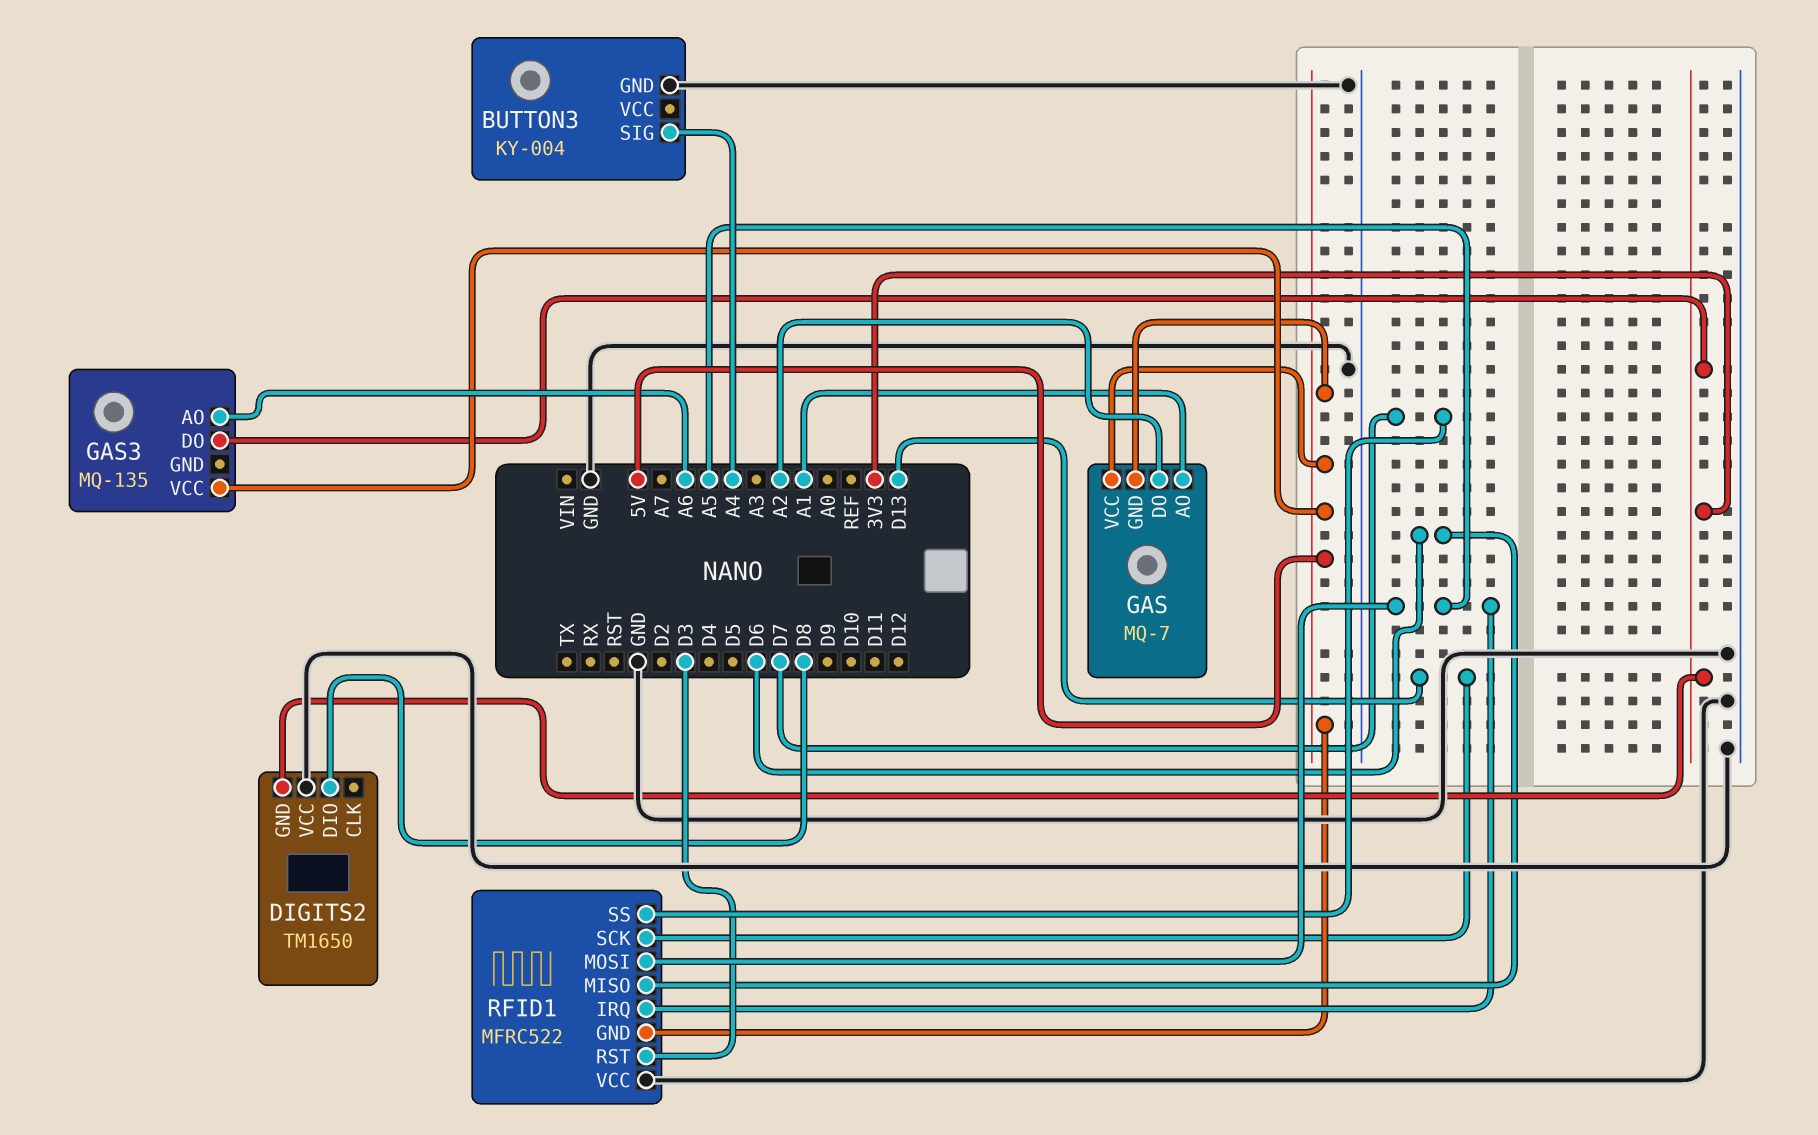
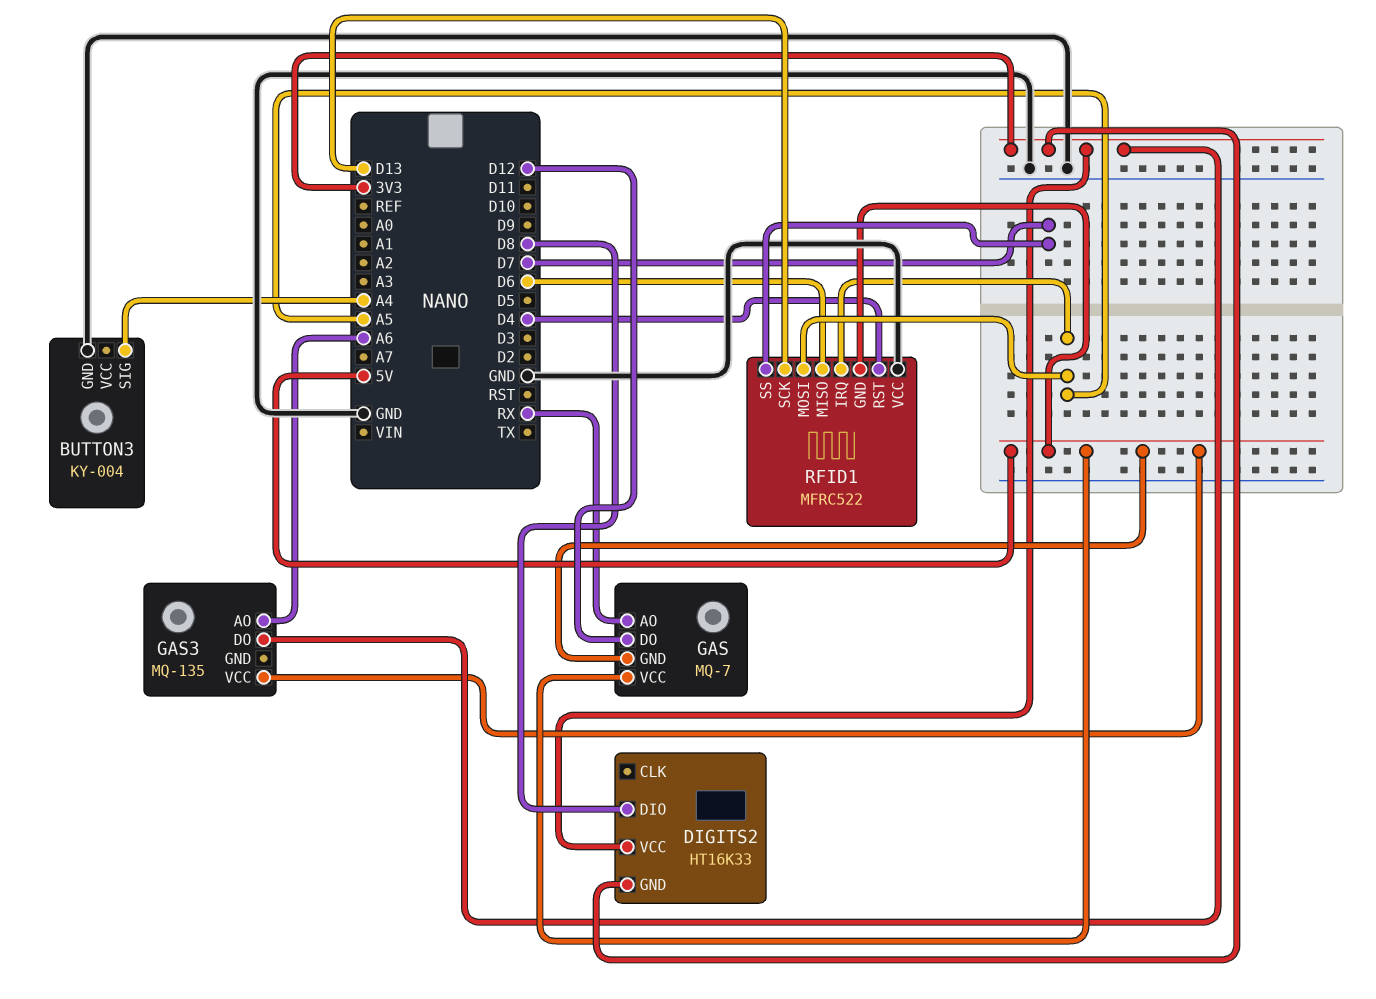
DIGITS2: TM1650 -> HT16K33
DIGITS2 pin VCC: GND -> 3V3
GAS pin AO: A1 -> RX
GAS pin DO: A2 -> D12
RFID1 pin RST: D3 -> D4

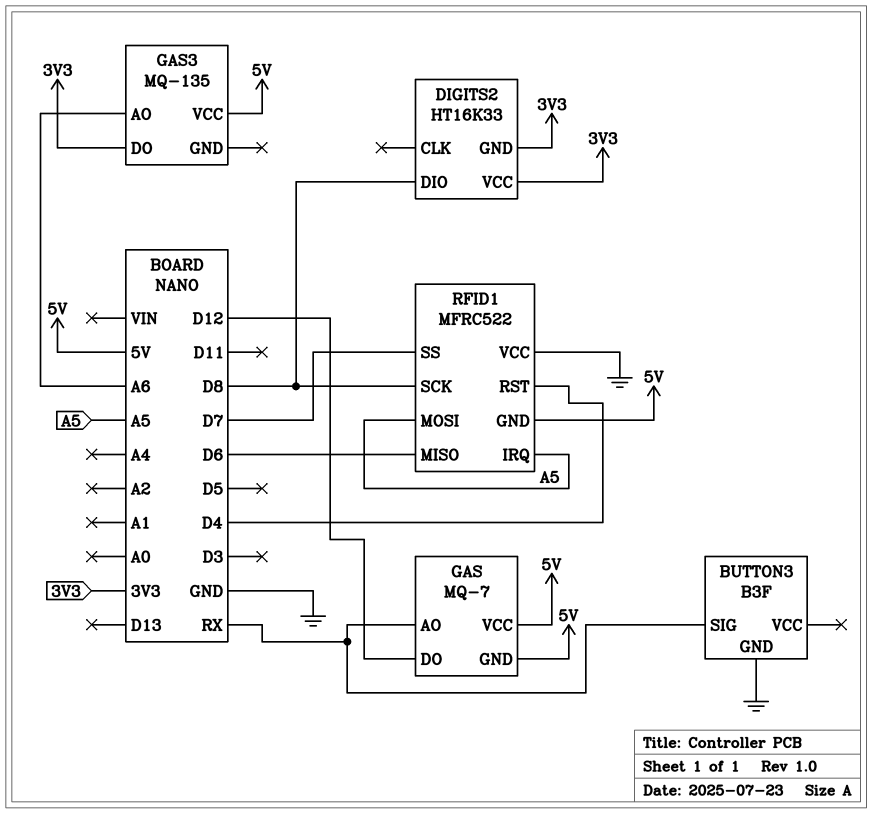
BUTTON3: KY-004 -> B3F
BUTTON3 pin SIG: A4 -> RX
RFID1 pin SCK: D13 -> D8

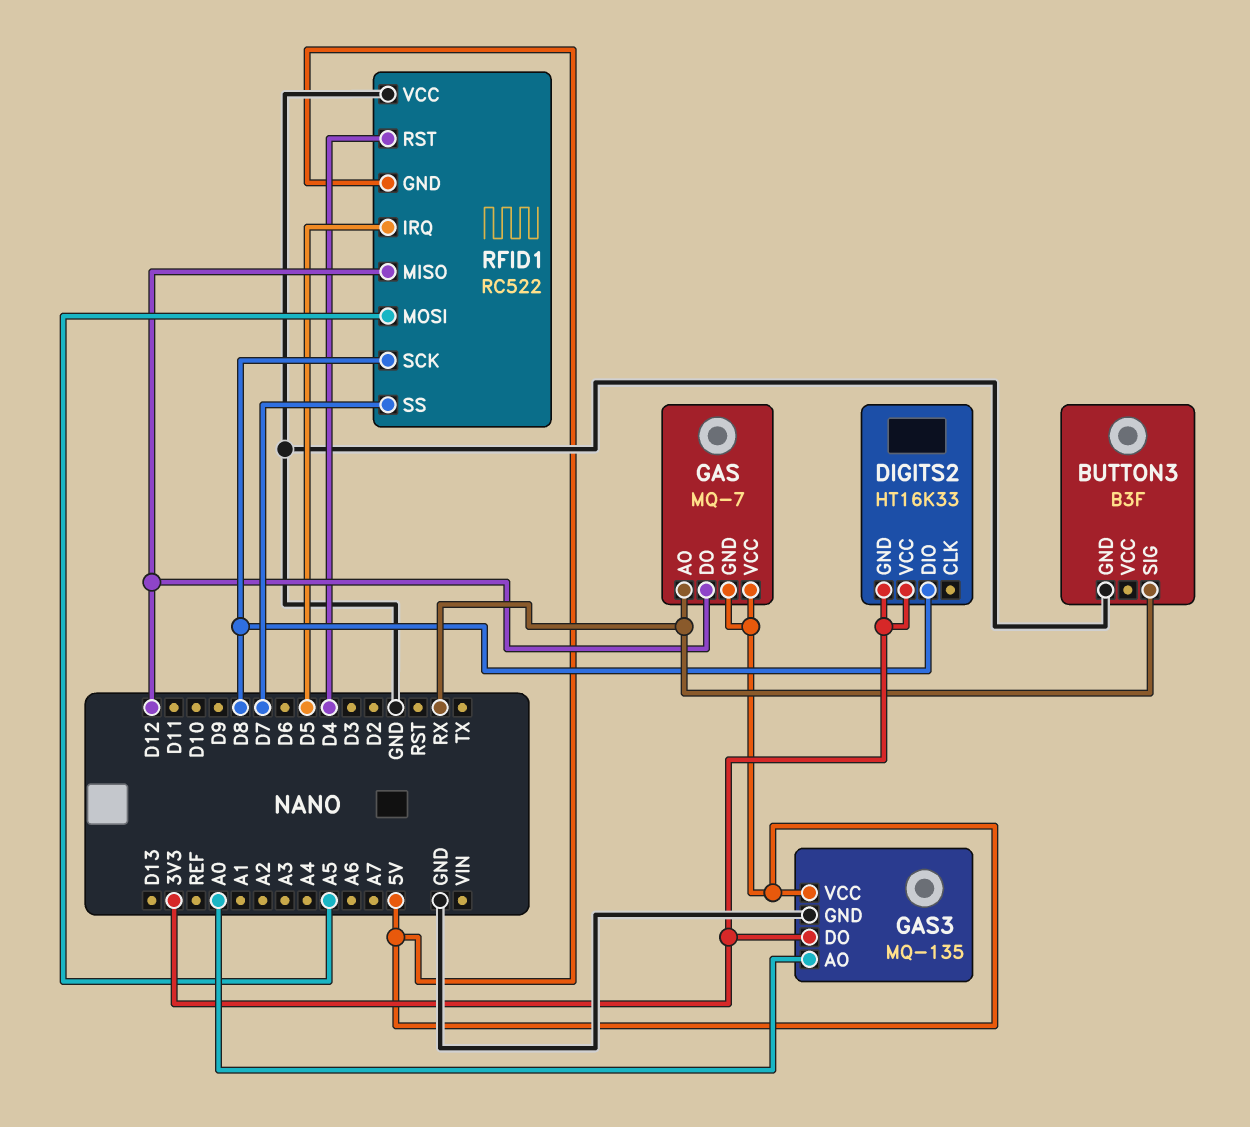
GAS3 pin AO: A6 -> A0
GAS3 pin GND: none -> GND
RFID1: MFRC522 -> RC522
RFID1 pin IRQ: A5 -> D5
RFID1 pin MISO: D6 -> D12

